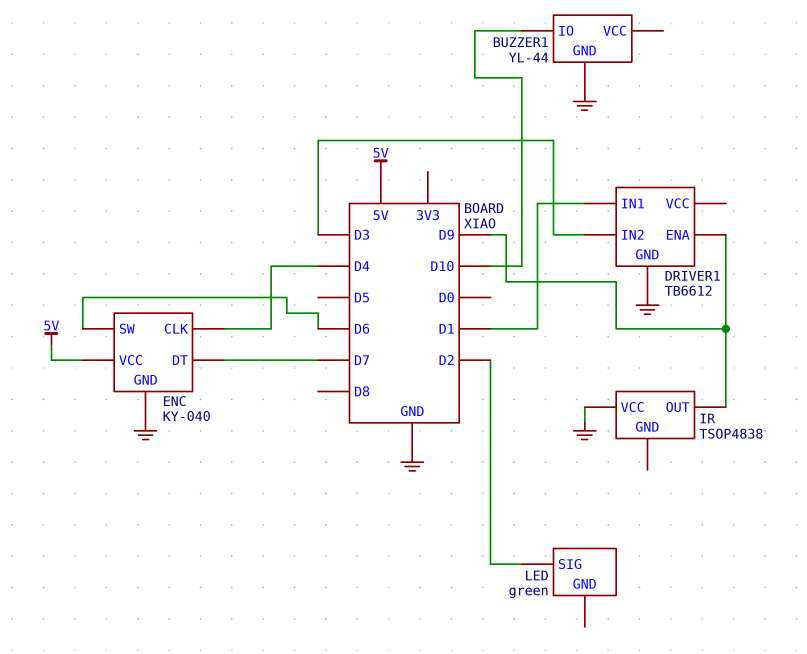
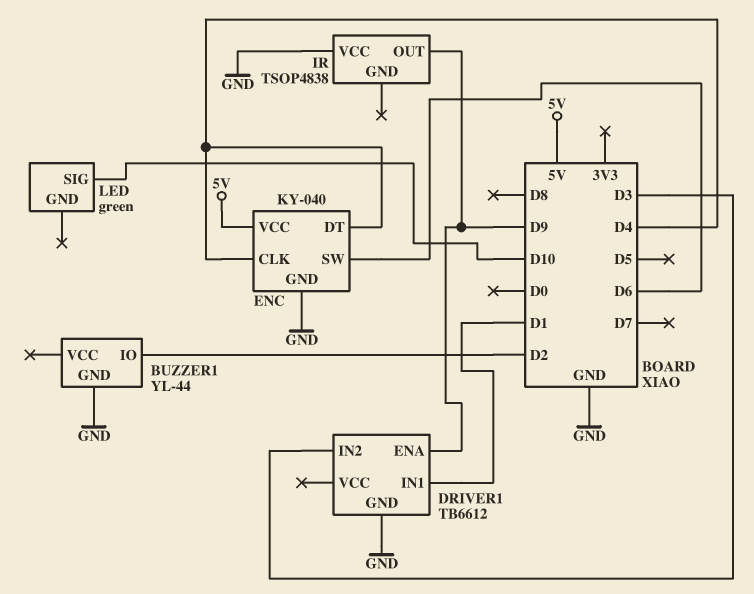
BUZZER1 pin IO: D10 -> D2
ENC pin DT: D7 -> D4
LED pin SIG: D2 -> D10

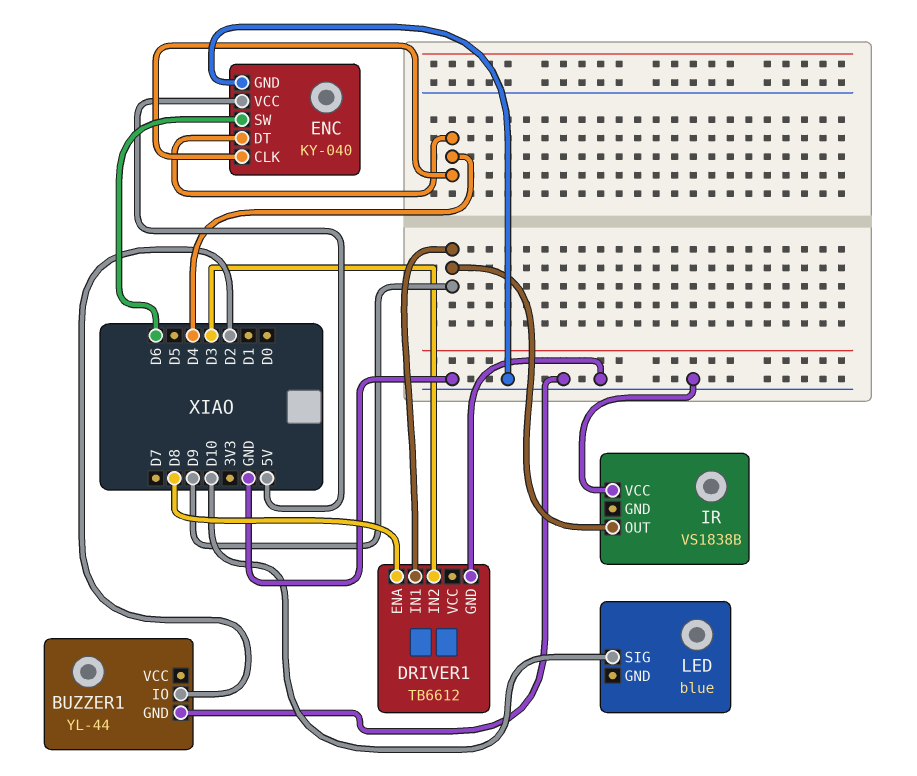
DRIVER1 pin ENA: D9 -> D8
DRIVER1 pin IN1: D1 -> D9
IR: TSOP4838 -> VS1838B
LED: green -> blue

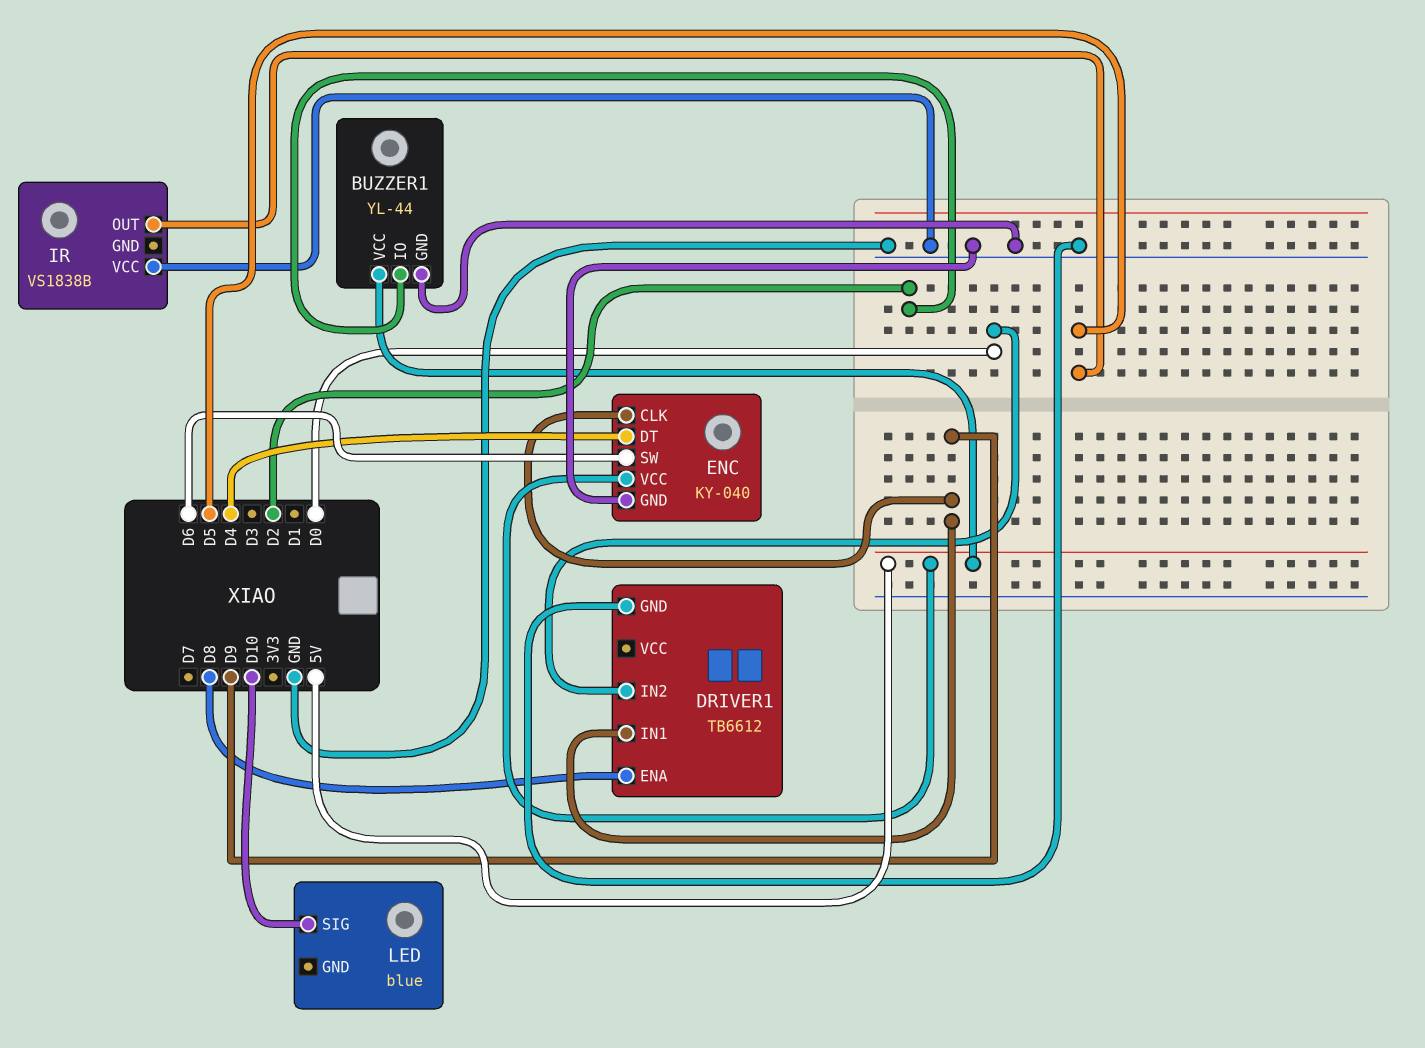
BUZZER1 pin VCC: none -> 5V
DRIVER1 pin IN2: D3 -> D0
ENC pin CLK: D4 -> D9
IR pin OUT: D9 -> D5

